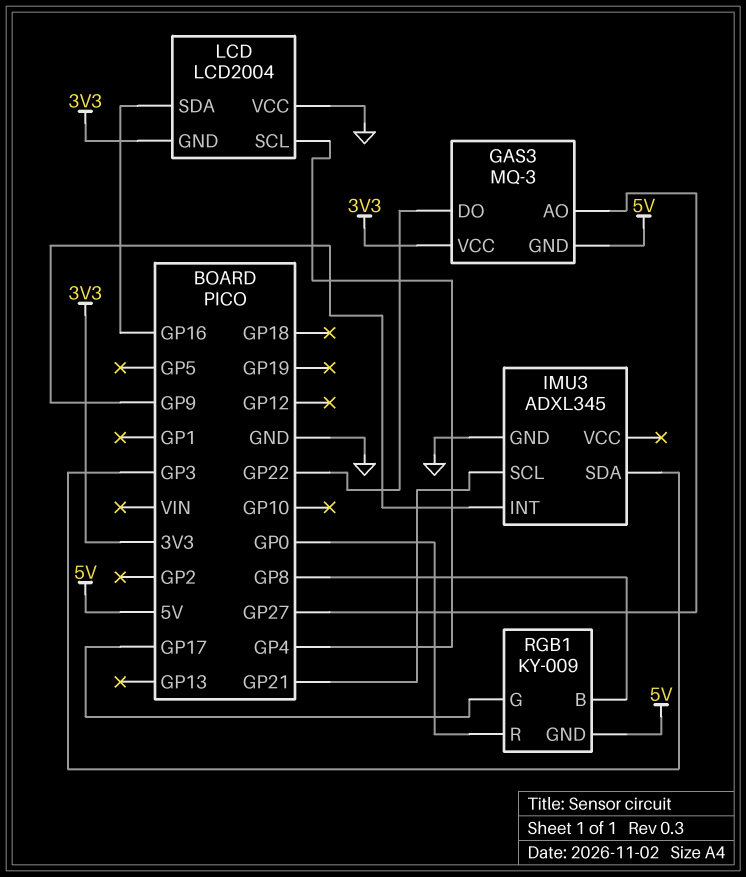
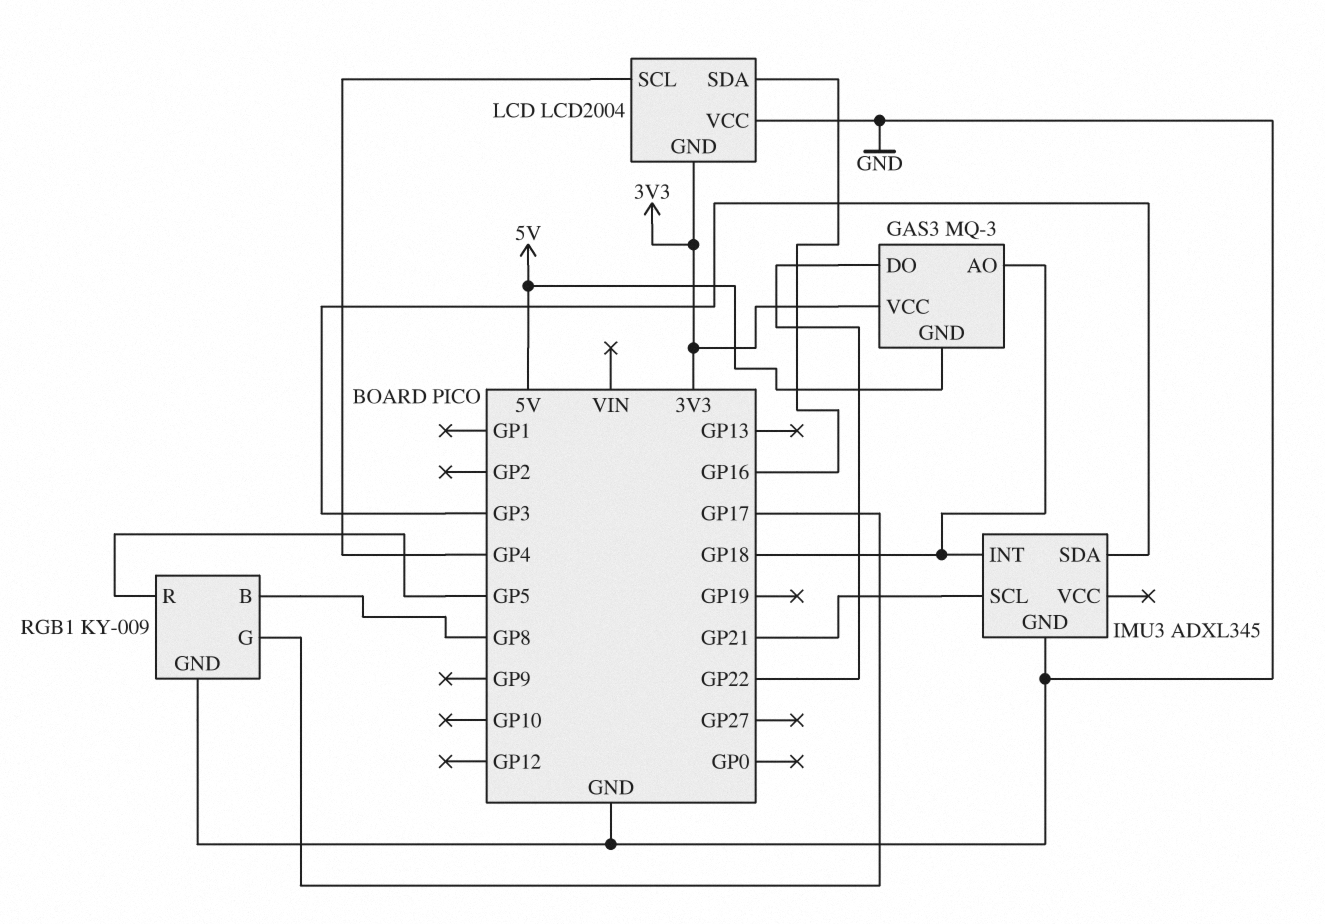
GAS3 pin AO: GP27 -> GP18
IMU3 pin INT: GP9 -> GP18
RGB1 pin GND: 5V -> GND
RGB1 pin R: GP0 -> GP5

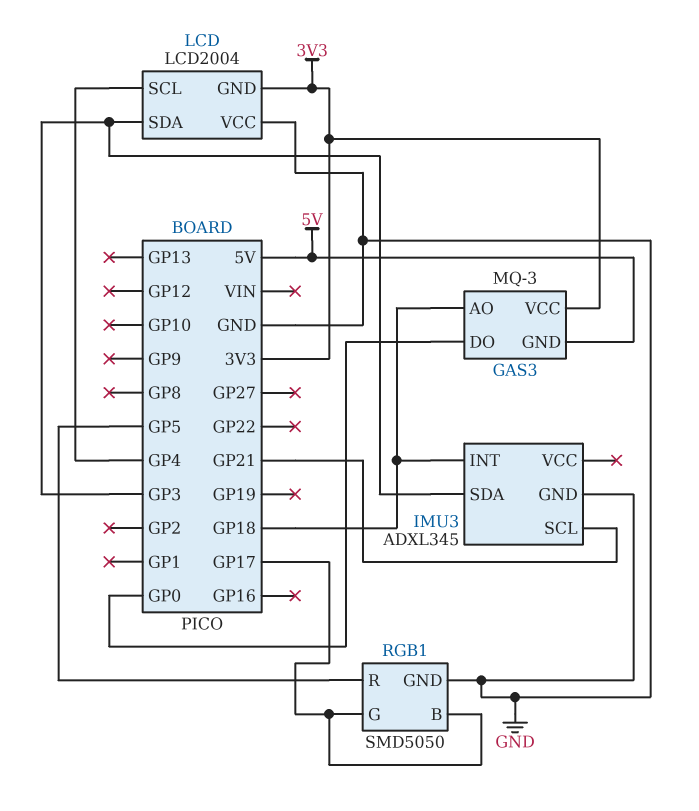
GAS3 pin DO: GP22 -> GP0
LCD pin SDA: GP16 -> GP3
RGB1: KY-009 -> SMD5050
RGB1 pin B: GP8 -> GP17

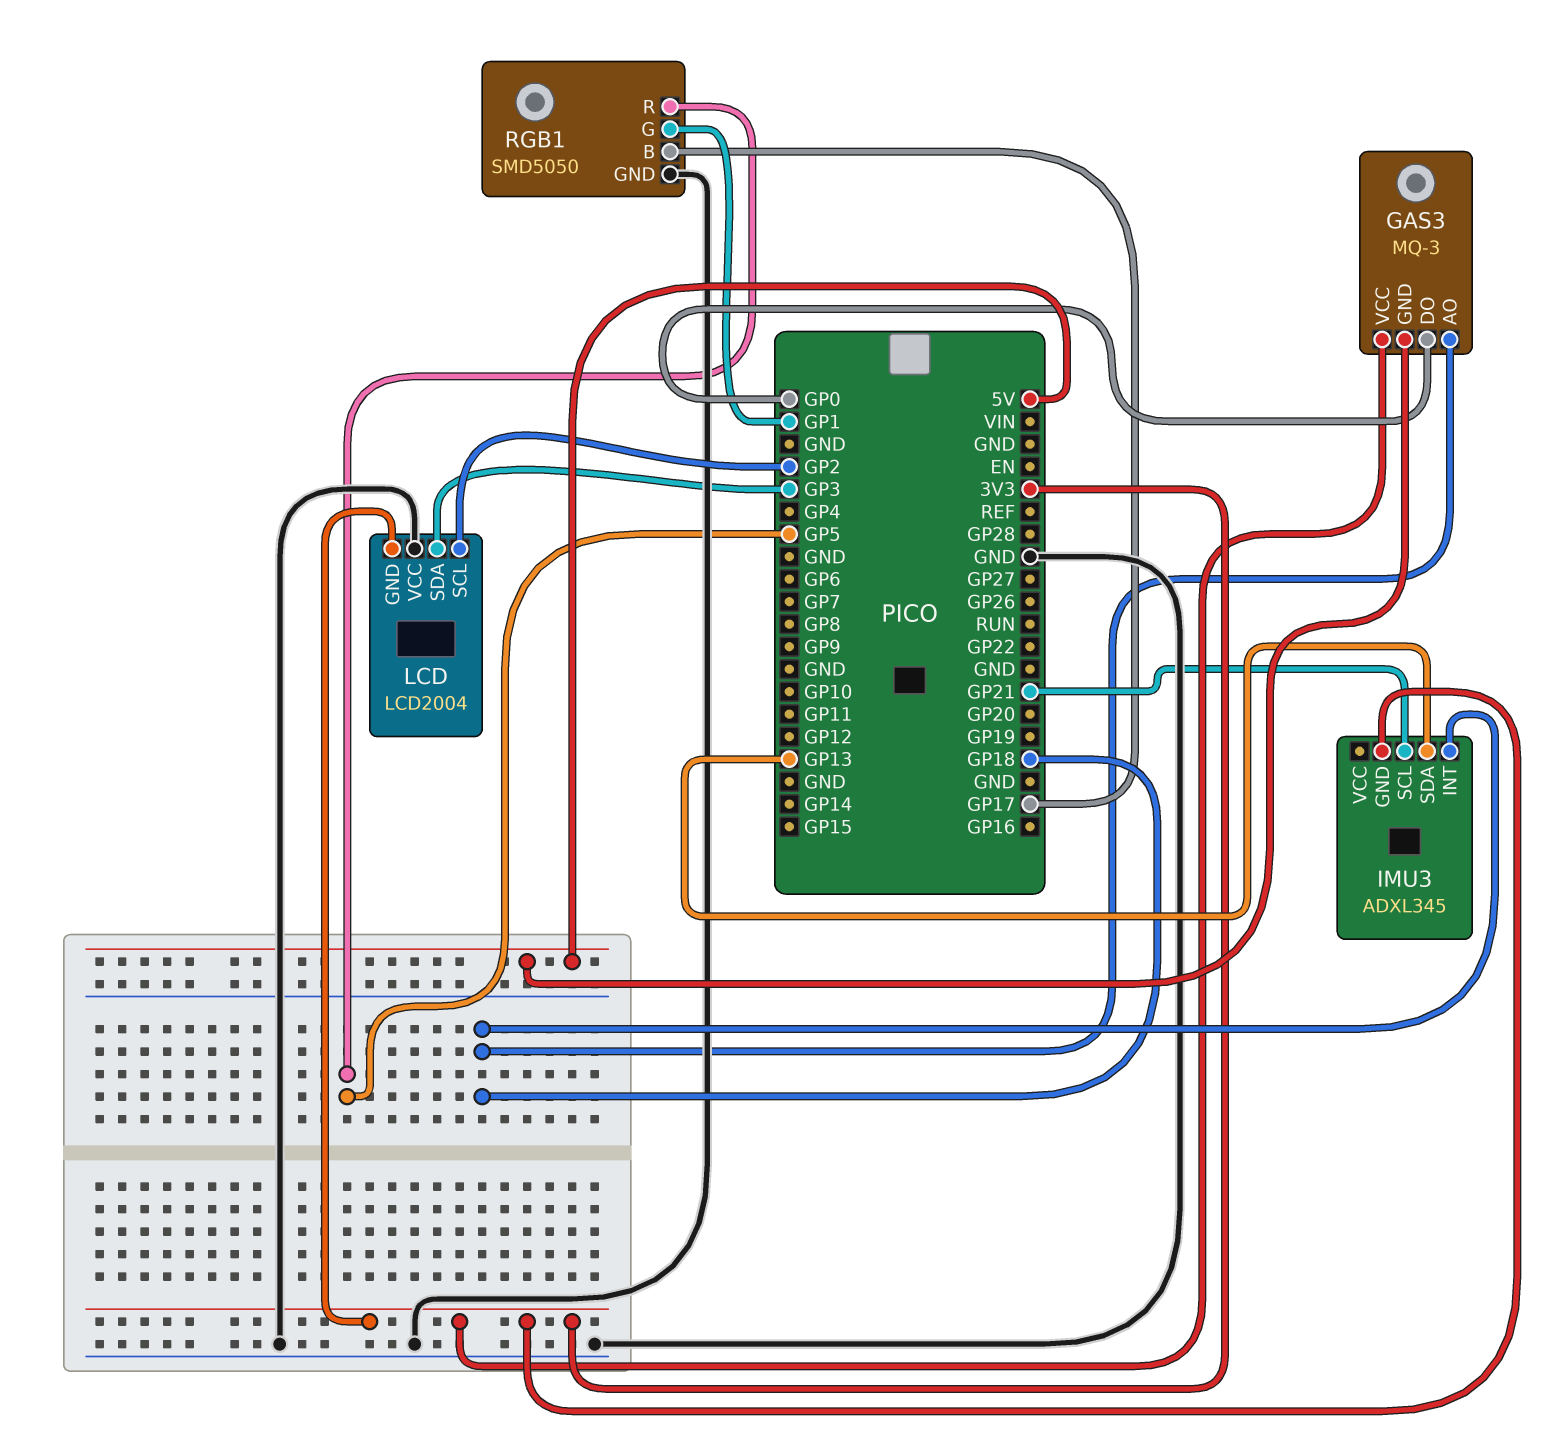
IMU3 pin GND: GND -> 3V3
IMU3 pin SDA: GP3 -> GP13
LCD pin SCL: GP4 -> GP2
RGB1 pin G: GP17 -> GP1

